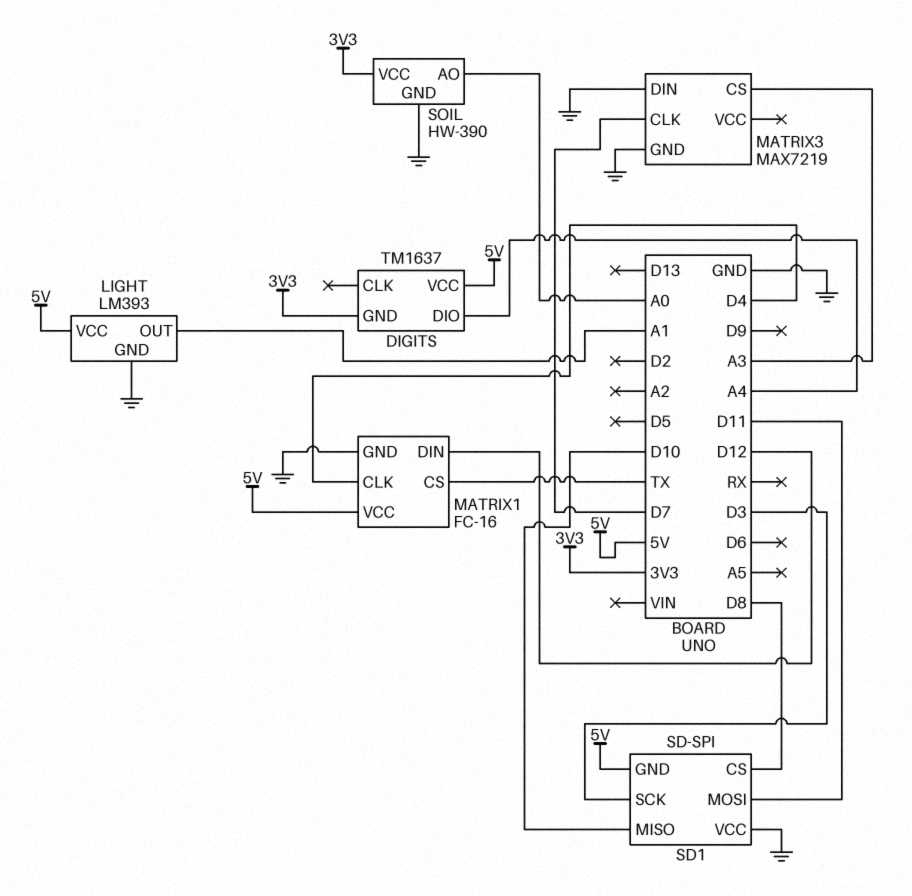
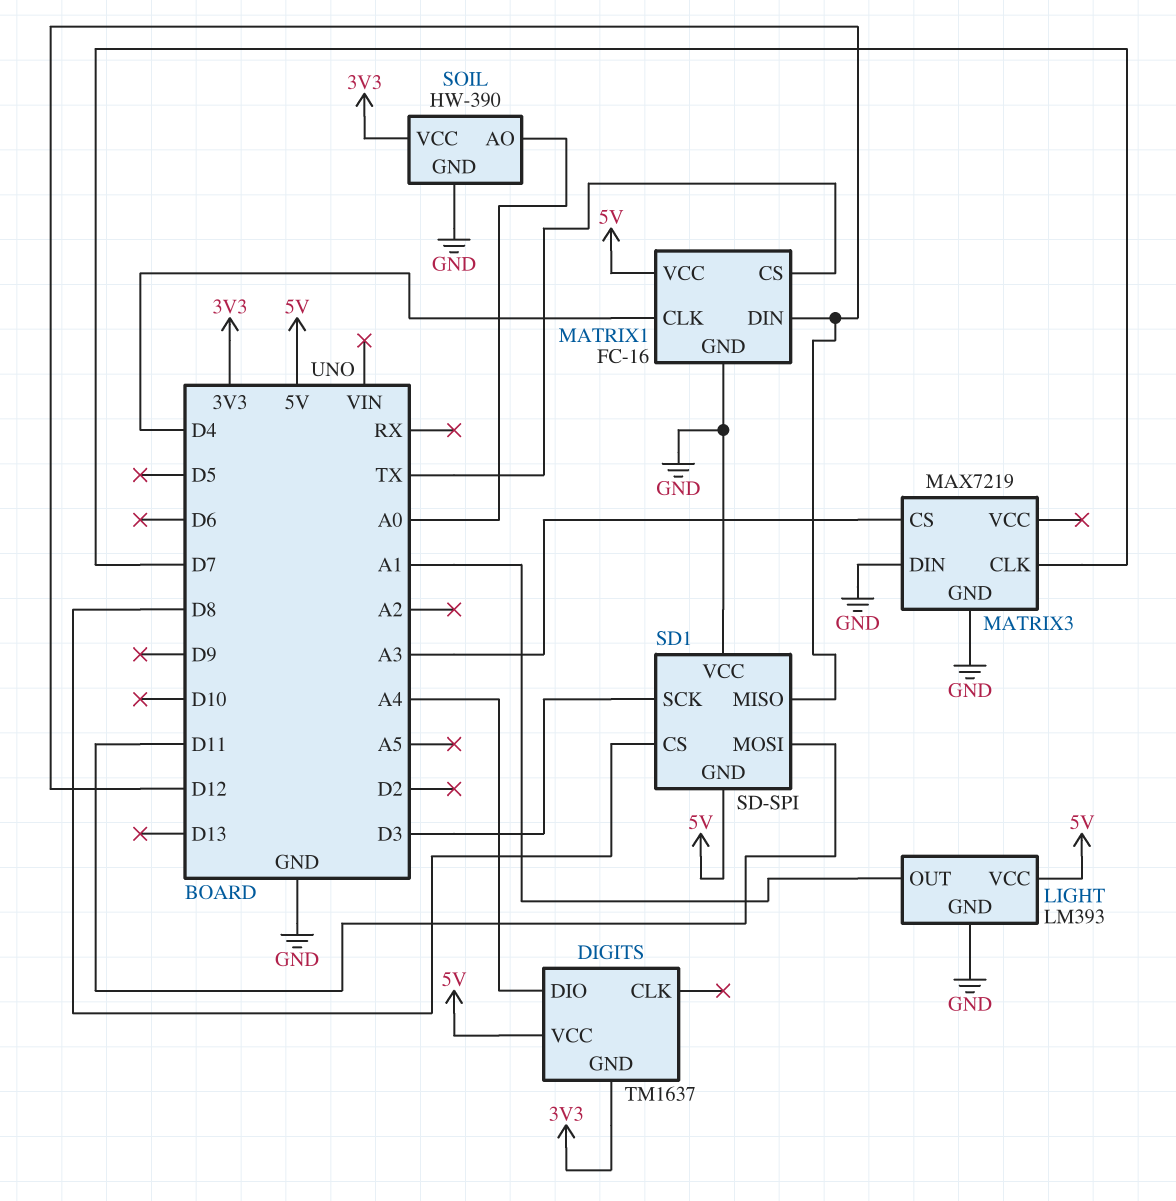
SD1 pin MISO: D10 -> D12

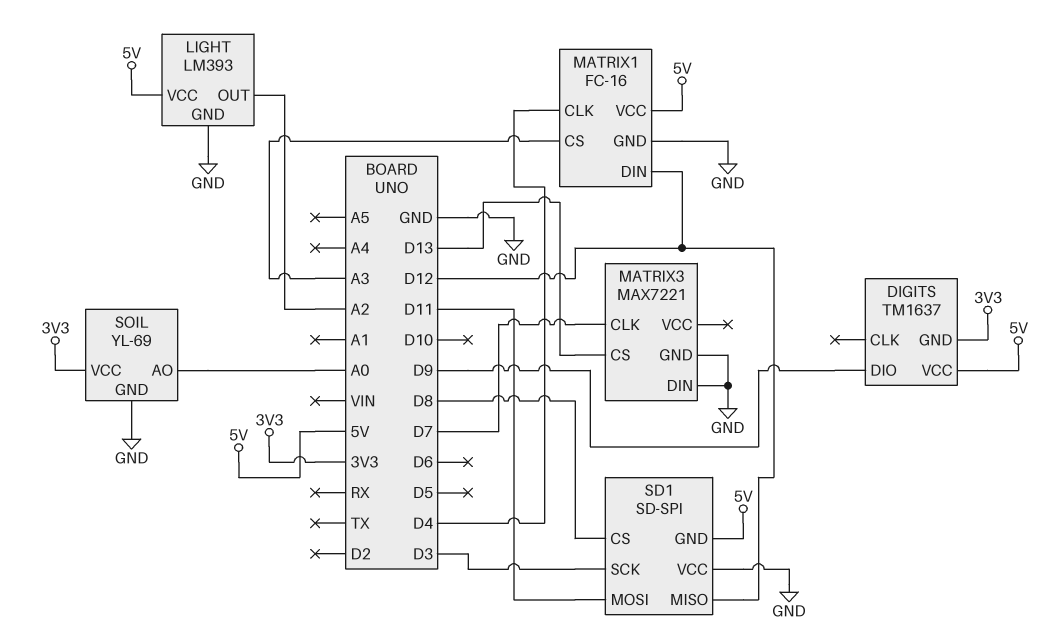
DIGITS pin DIO: A4 -> D9
LIGHT pin OUT: A1 -> A2
MATRIX1 pin CS: TX -> A3
MATRIX3: MAX7219 -> MAX7221
MATRIX3 pin CS: A3 -> D13
SOIL: HW-390 -> YL-69

